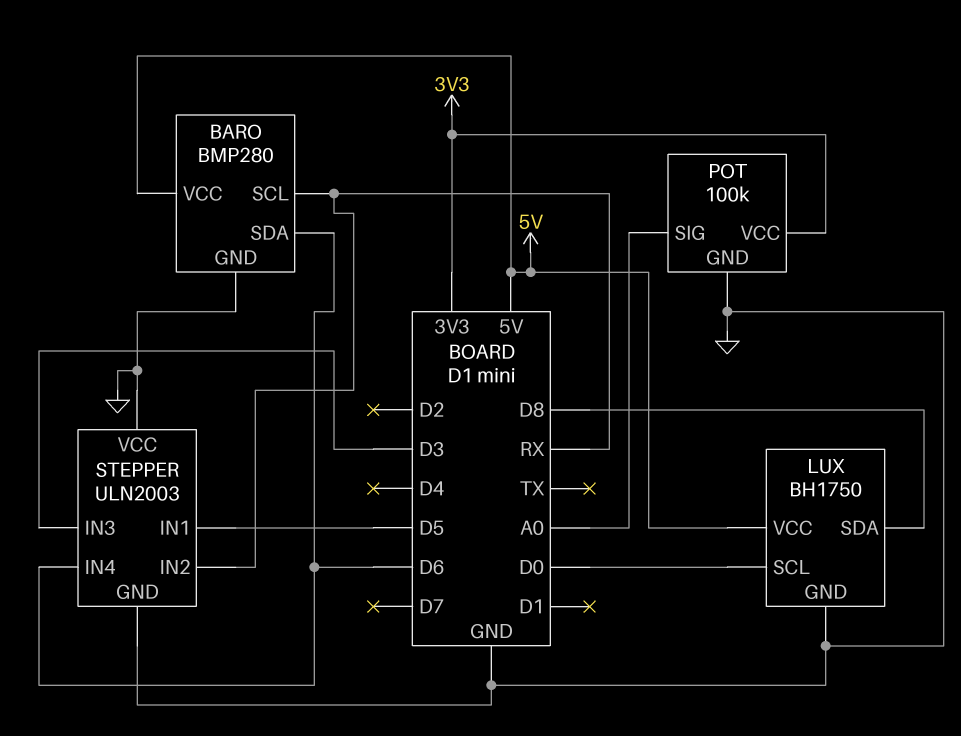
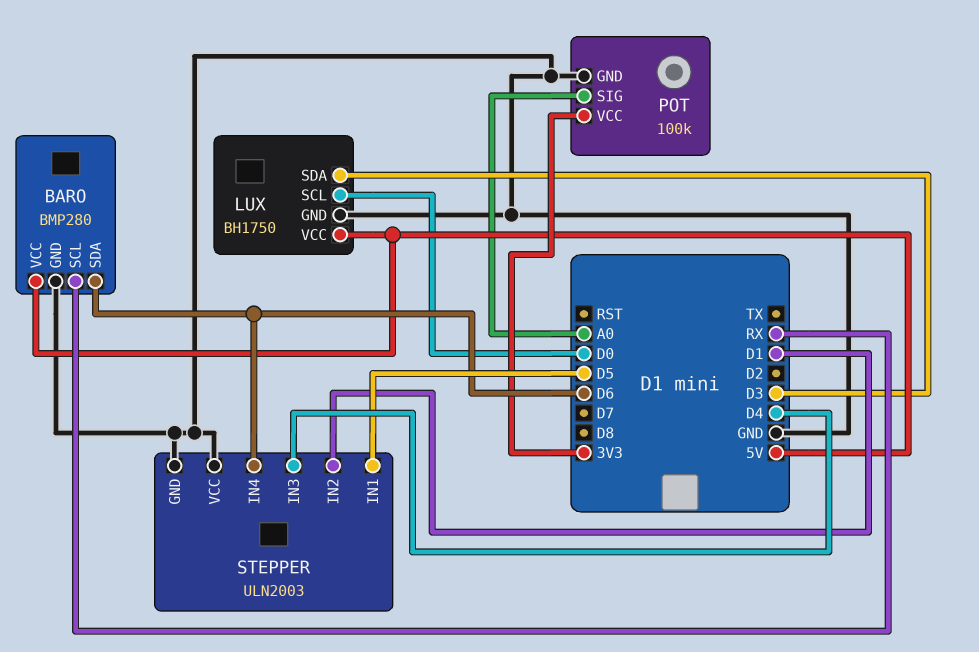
LUX pin SDA: D8 -> D3
STEPPER pin IN2: RX -> D1
STEPPER pin IN3: D3 -> D4

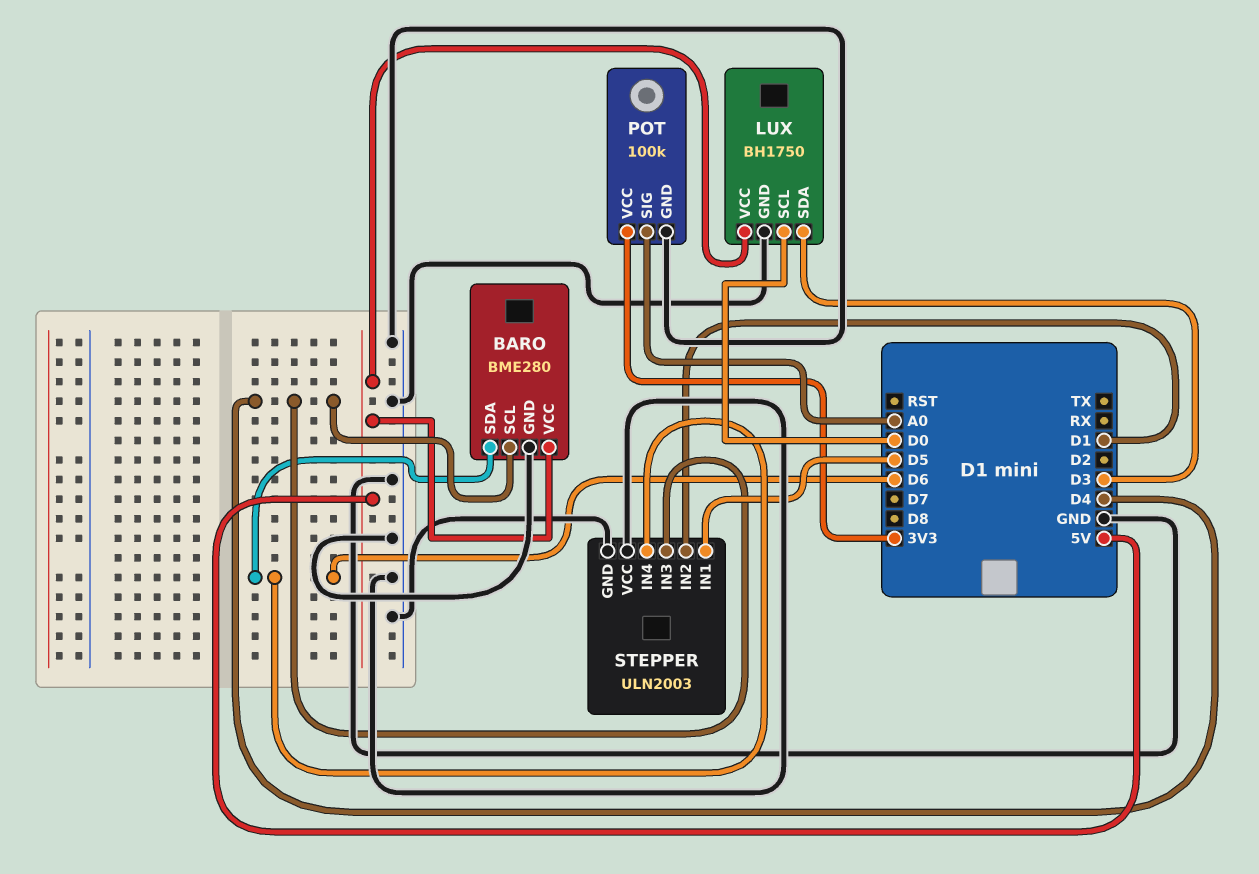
BARO: BMP280 -> BME280
BARO pin SCL: RX -> D4

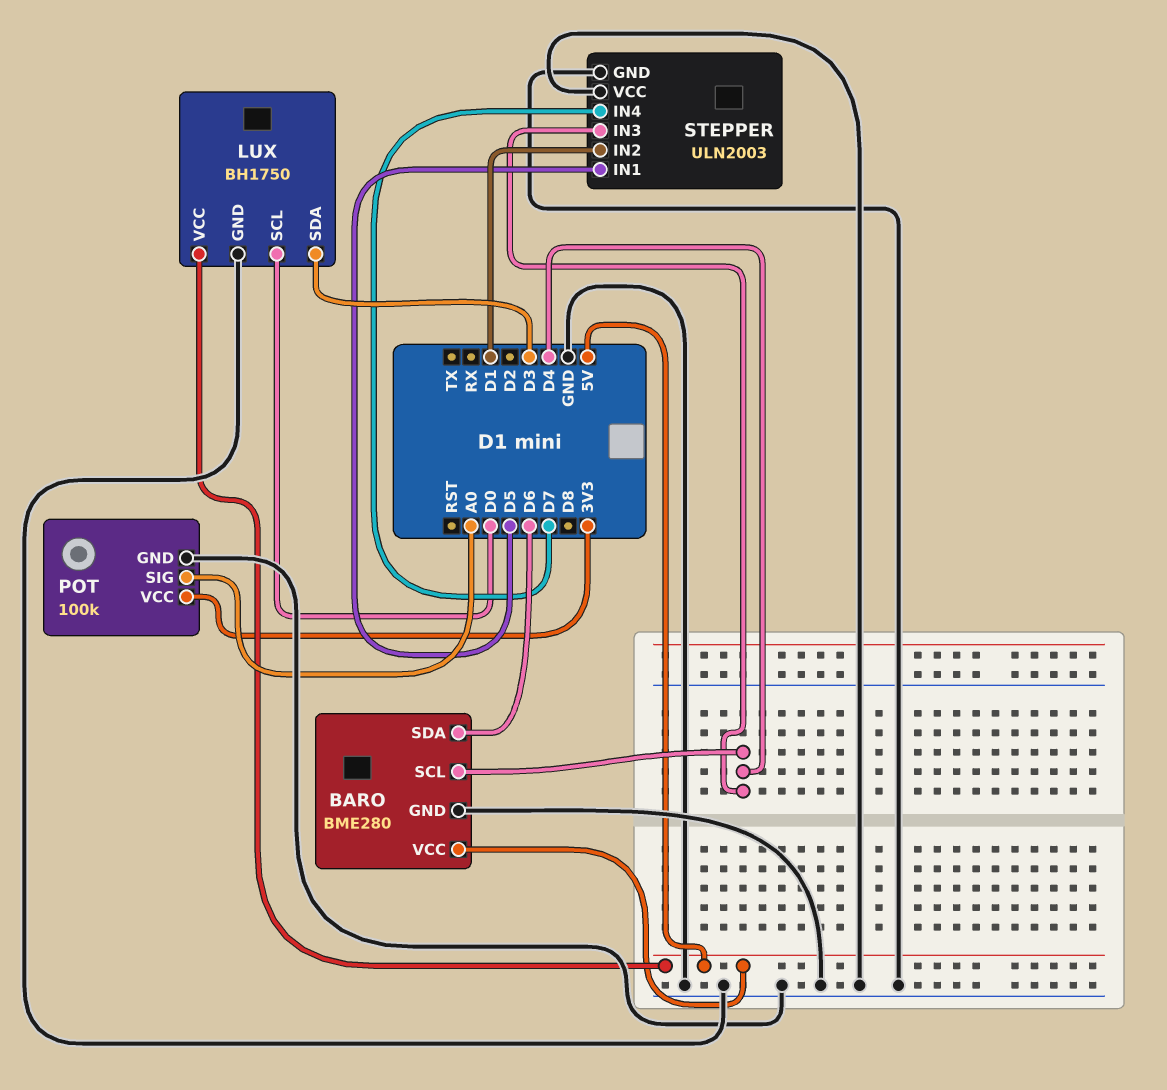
STEPPER pin IN4: D6 -> D7

